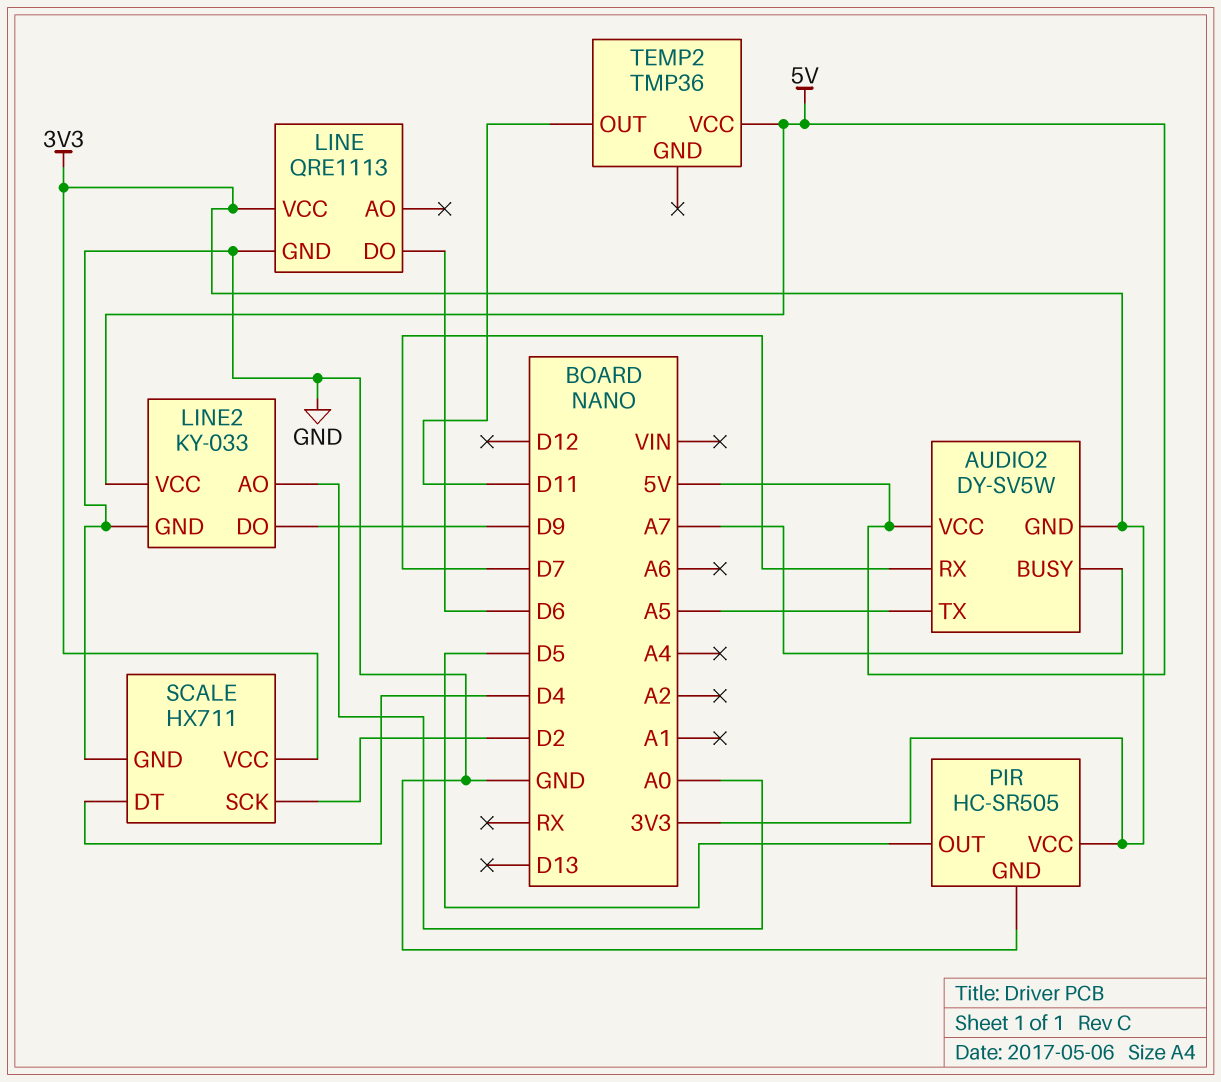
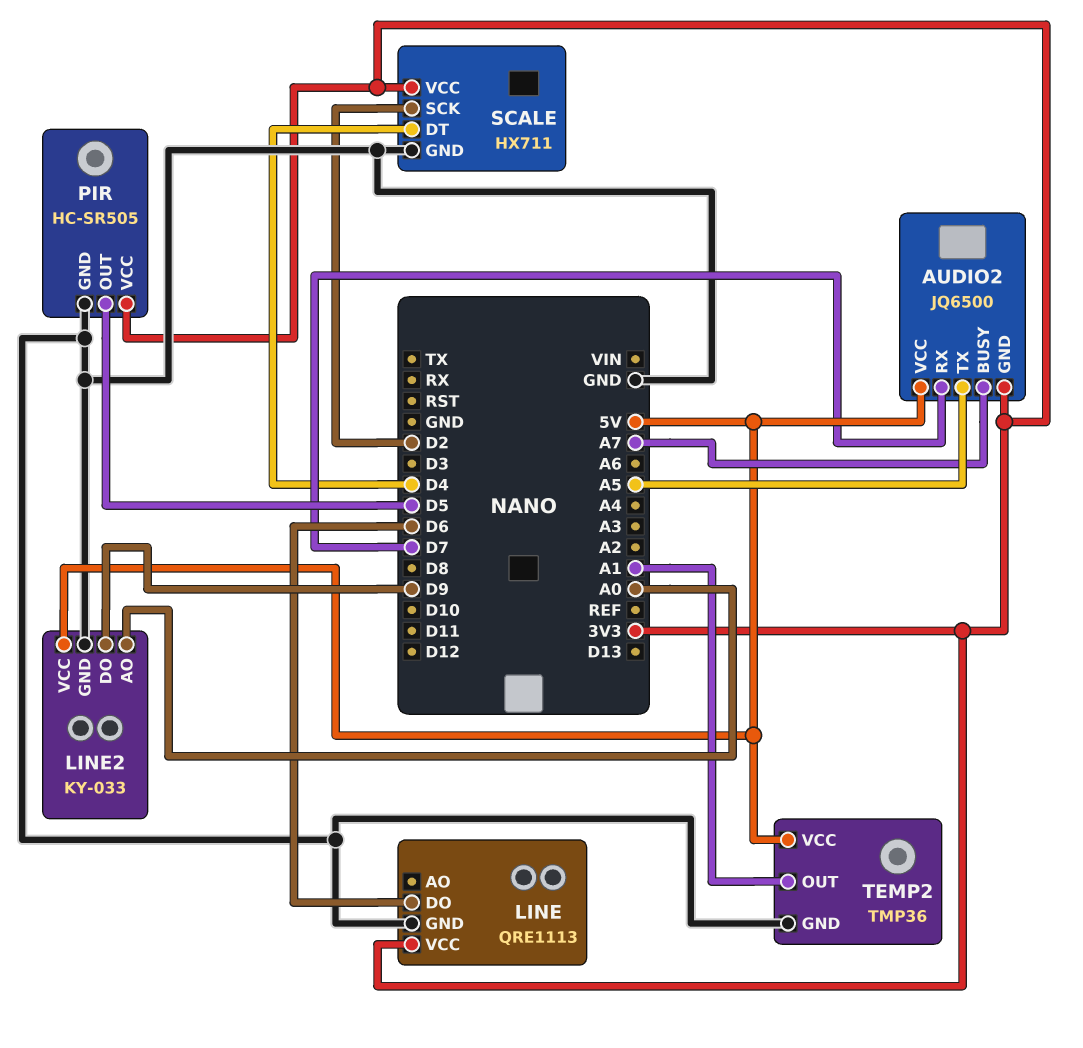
AUDIO2: DY-SV5W -> JQ6500
TEMP2 pin GND: none -> GND
TEMP2 pin OUT: D11 -> A1

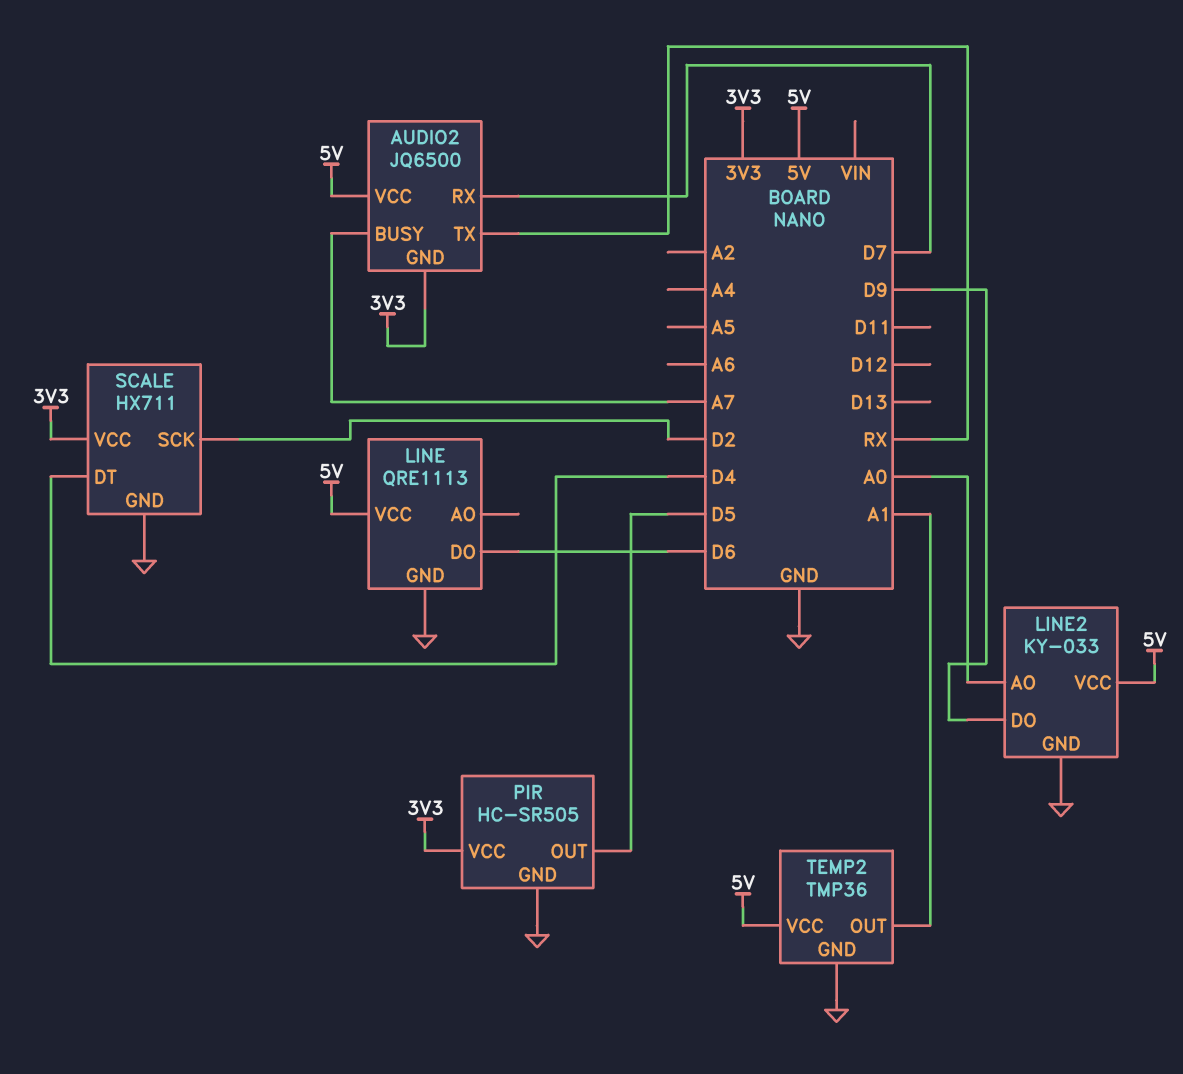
AUDIO2 pin TX: A5 -> RX
LINE pin VCC: 3V3 -> 5V

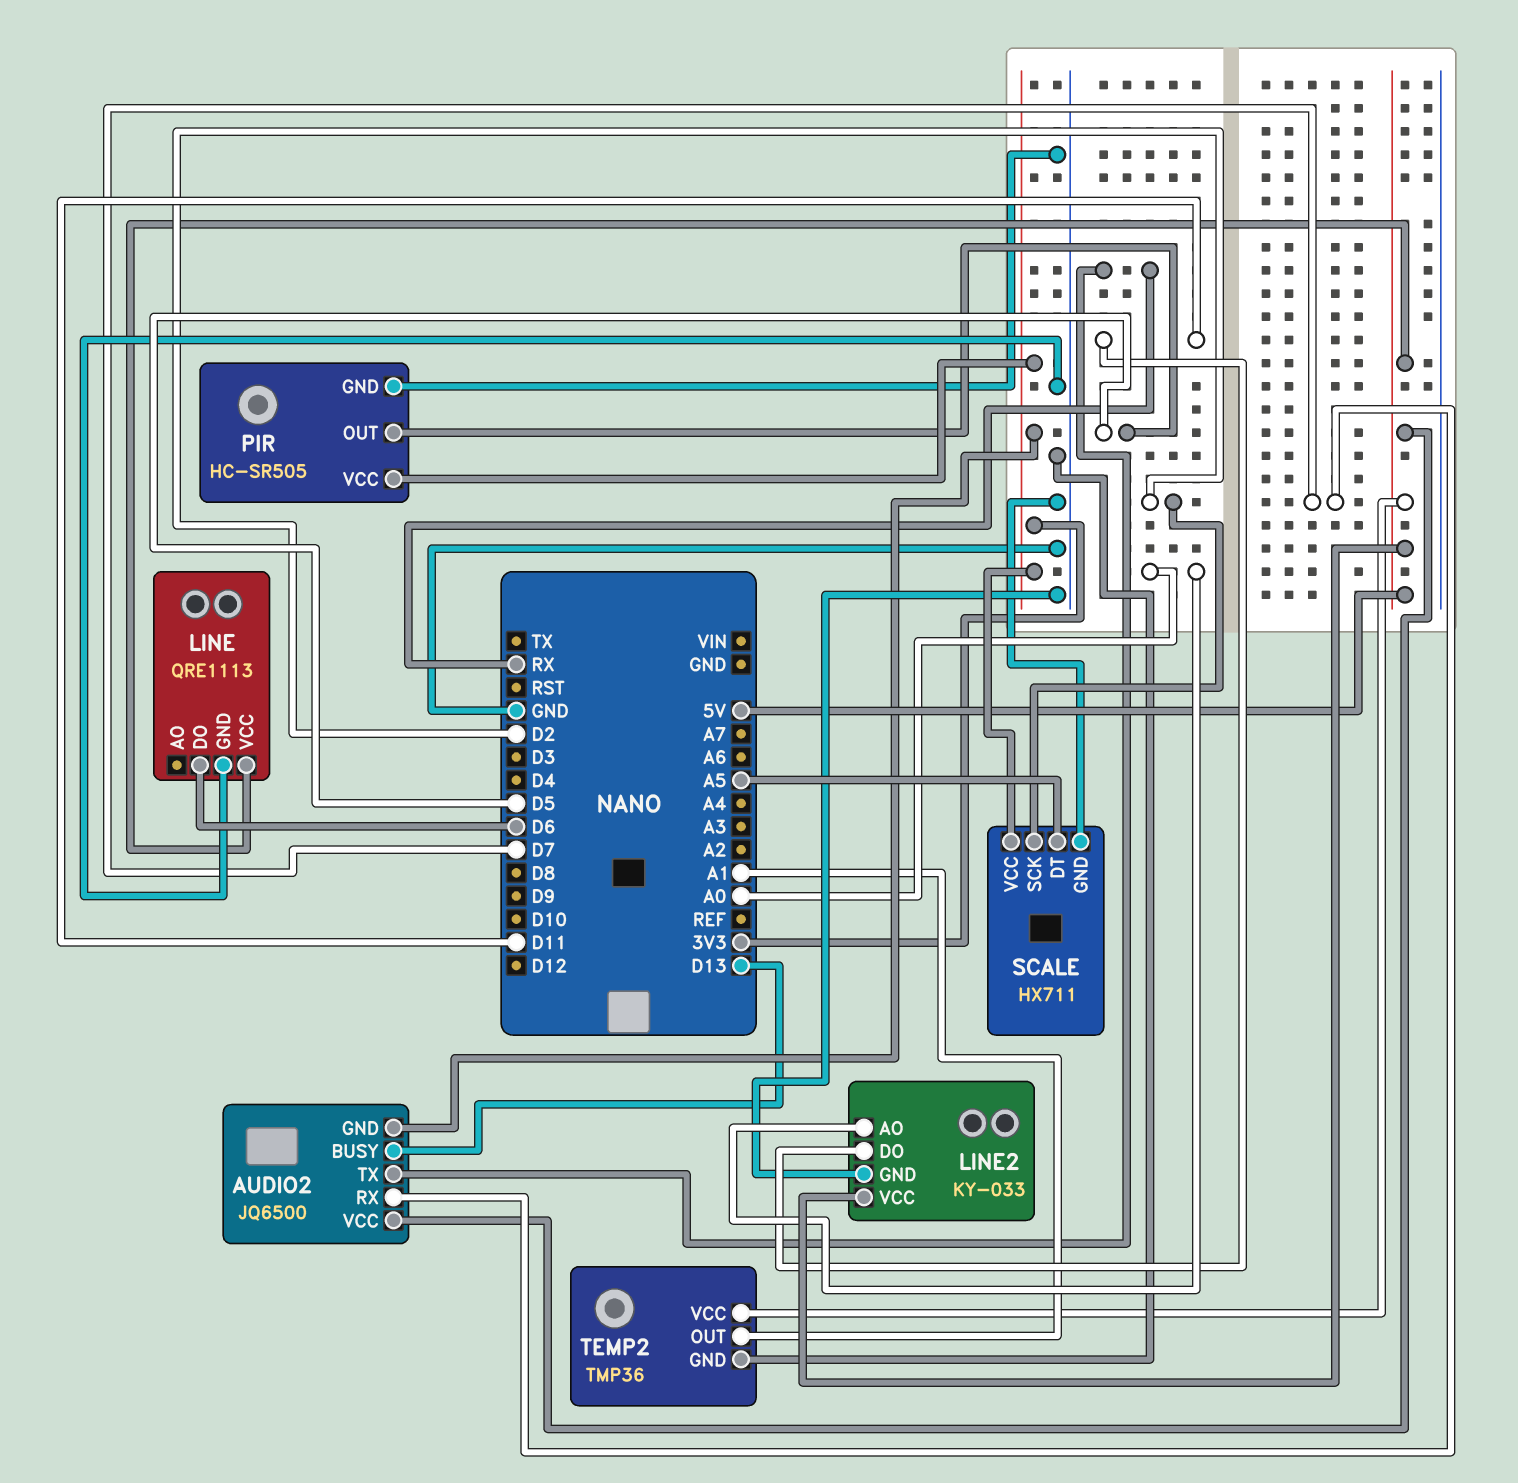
AUDIO2 pin BUSY: A7 -> D13
LINE2 pin DO: D9 -> D11
SCALE pin DT: D4 -> A5

